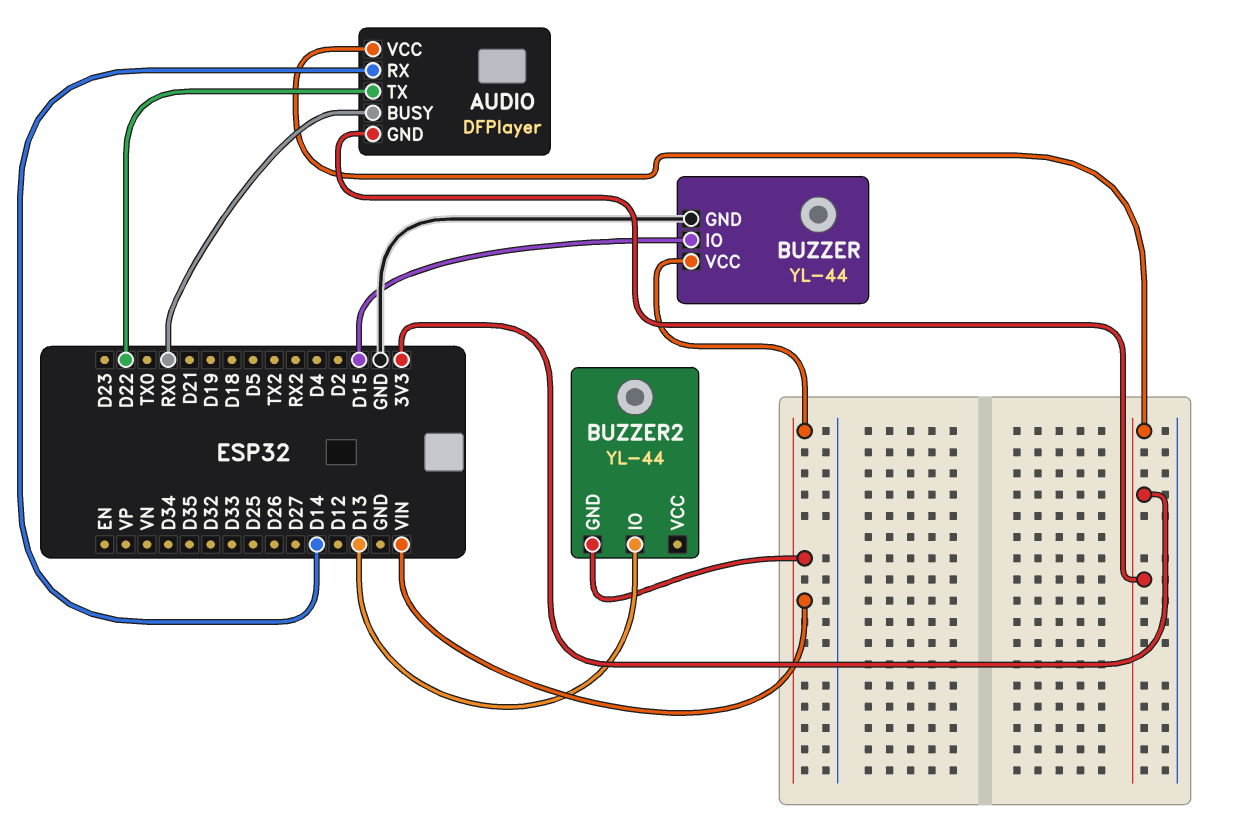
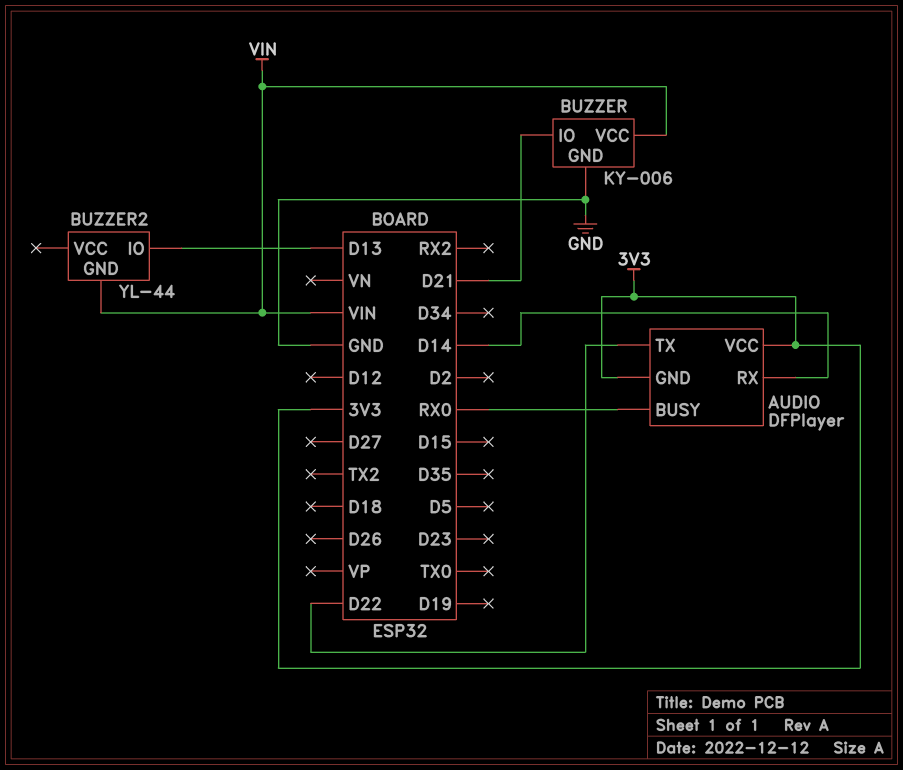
BUZZER: YL-44 -> KY-006
BUZZER pin IO: D15 -> D21

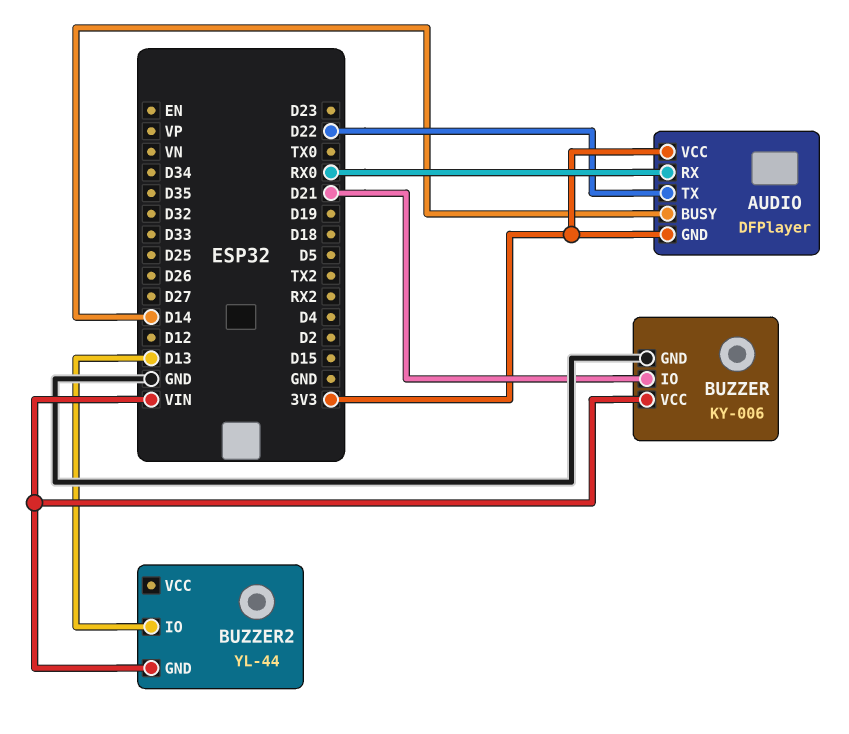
AUDIO pin BUSY: RX0 -> D14
AUDIO pin RX: D14 -> RX0

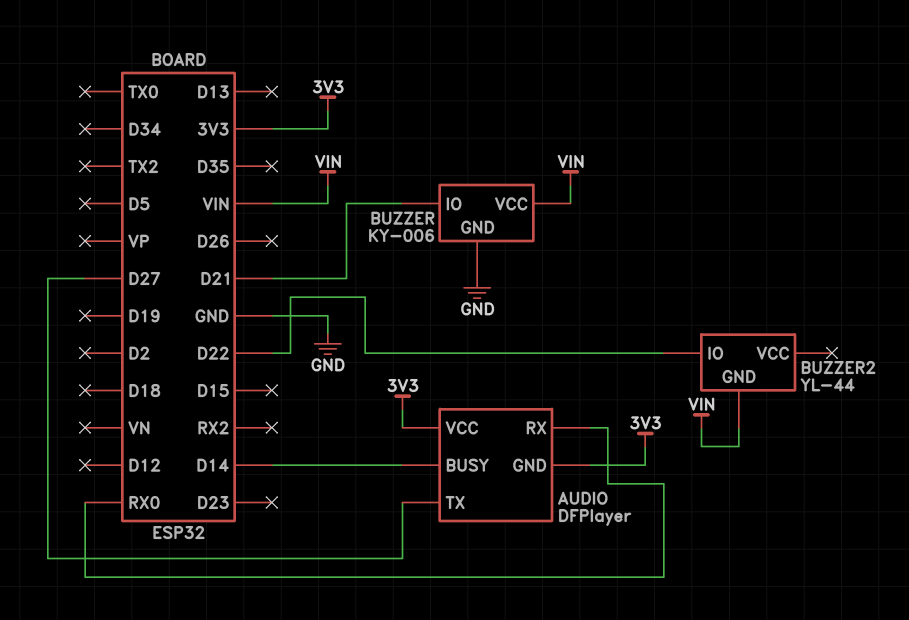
AUDIO pin TX: D22 -> D27
BUZZER2 pin IO: D13 -> D22

